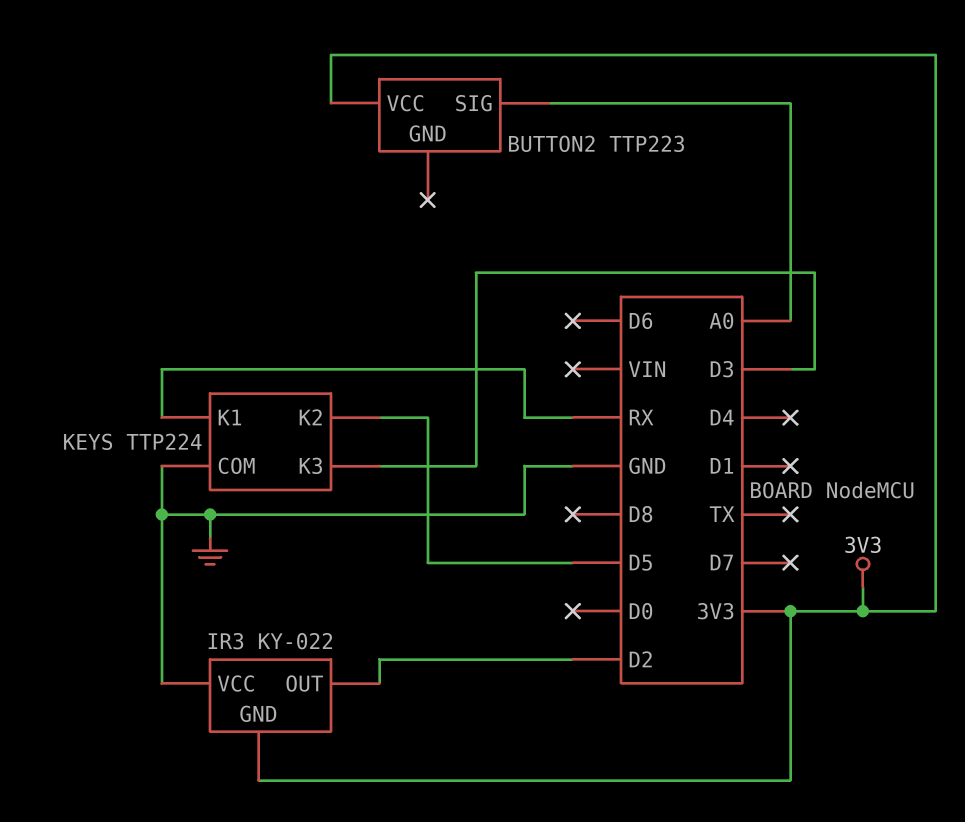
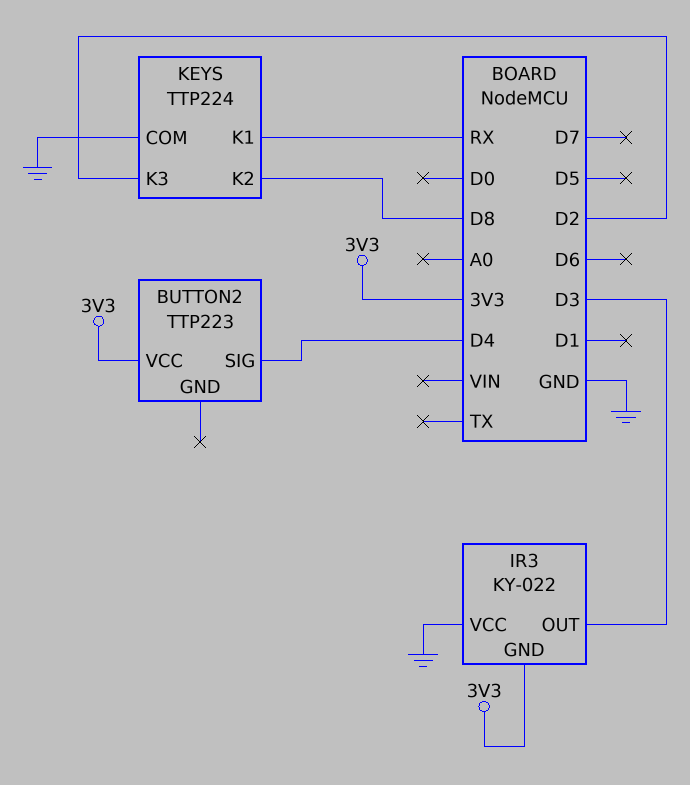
BUTTON2 pin SIG: A0 -> D4
IR3 pin OUT: D2 -> D3
KEYS pin K2: D5 -> D8
KEYS pin K3: D3 -> D2

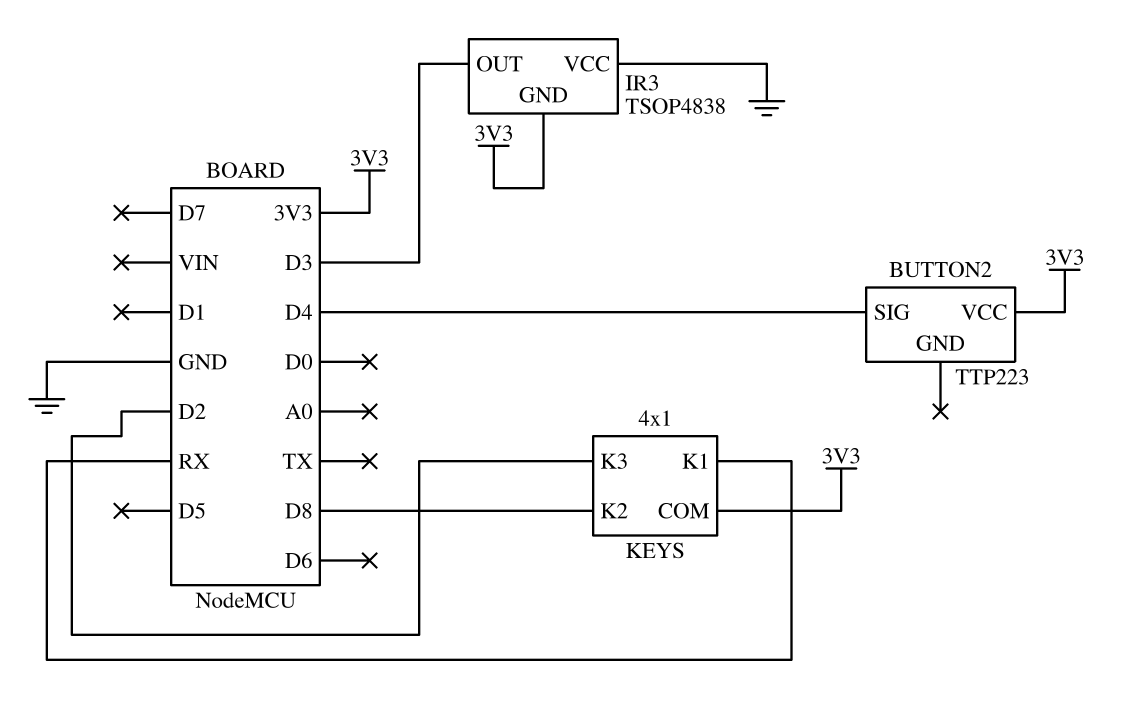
IR3: KY-022 -> TSOP4838
KEYS: TTP224 -> 4x1
KEYS pin COM: GND -> 3V3

